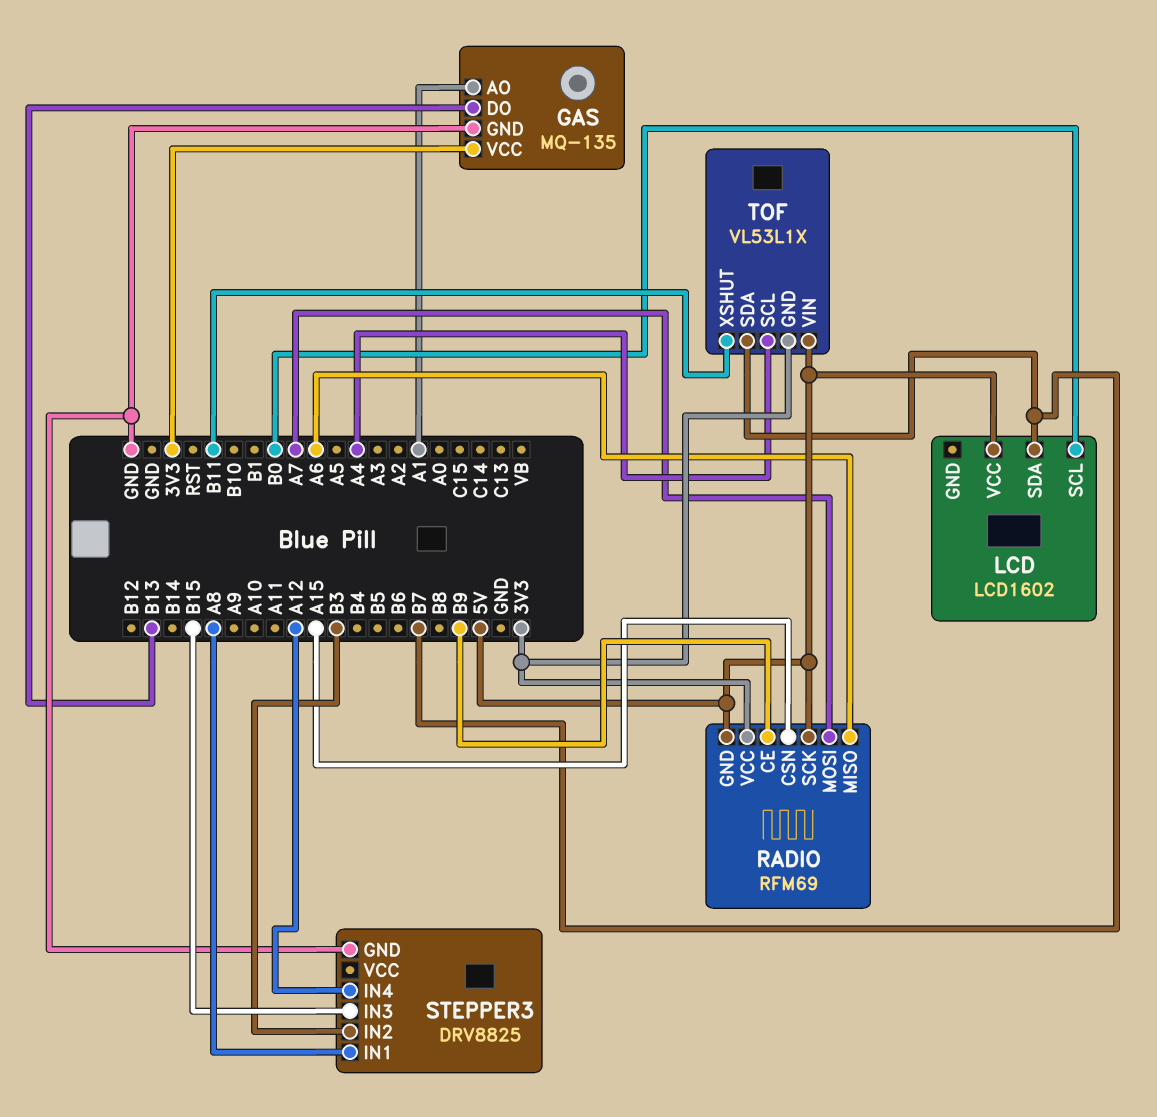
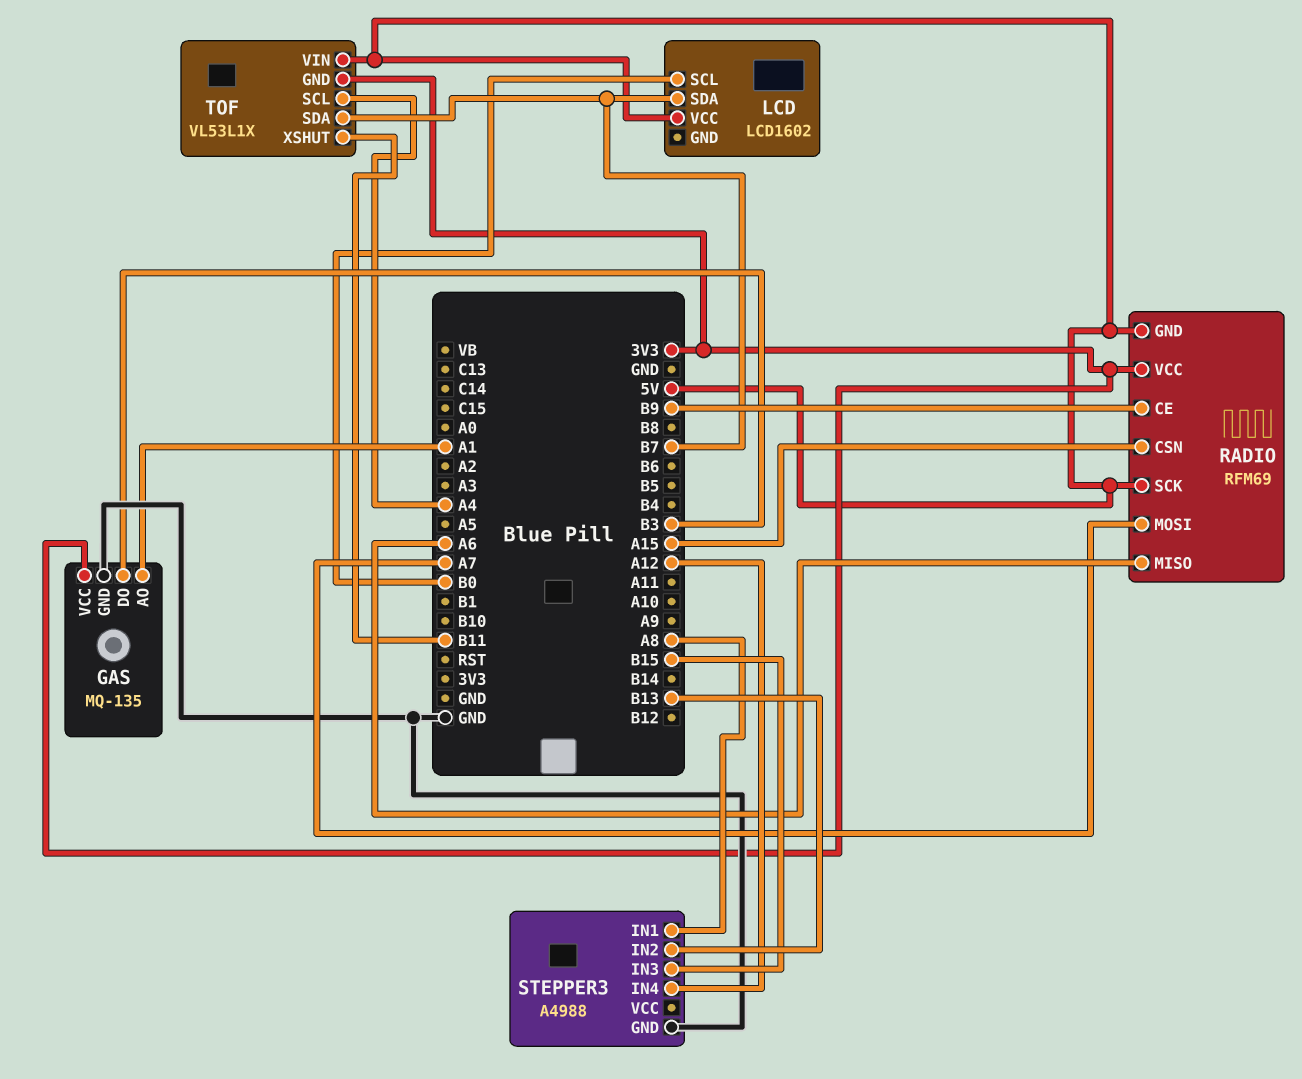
GAS pin DO: B13 -> B3
STEPPER3: DRV8825 -> A4988
STEPPER3 pin IN2: B3 -> B13

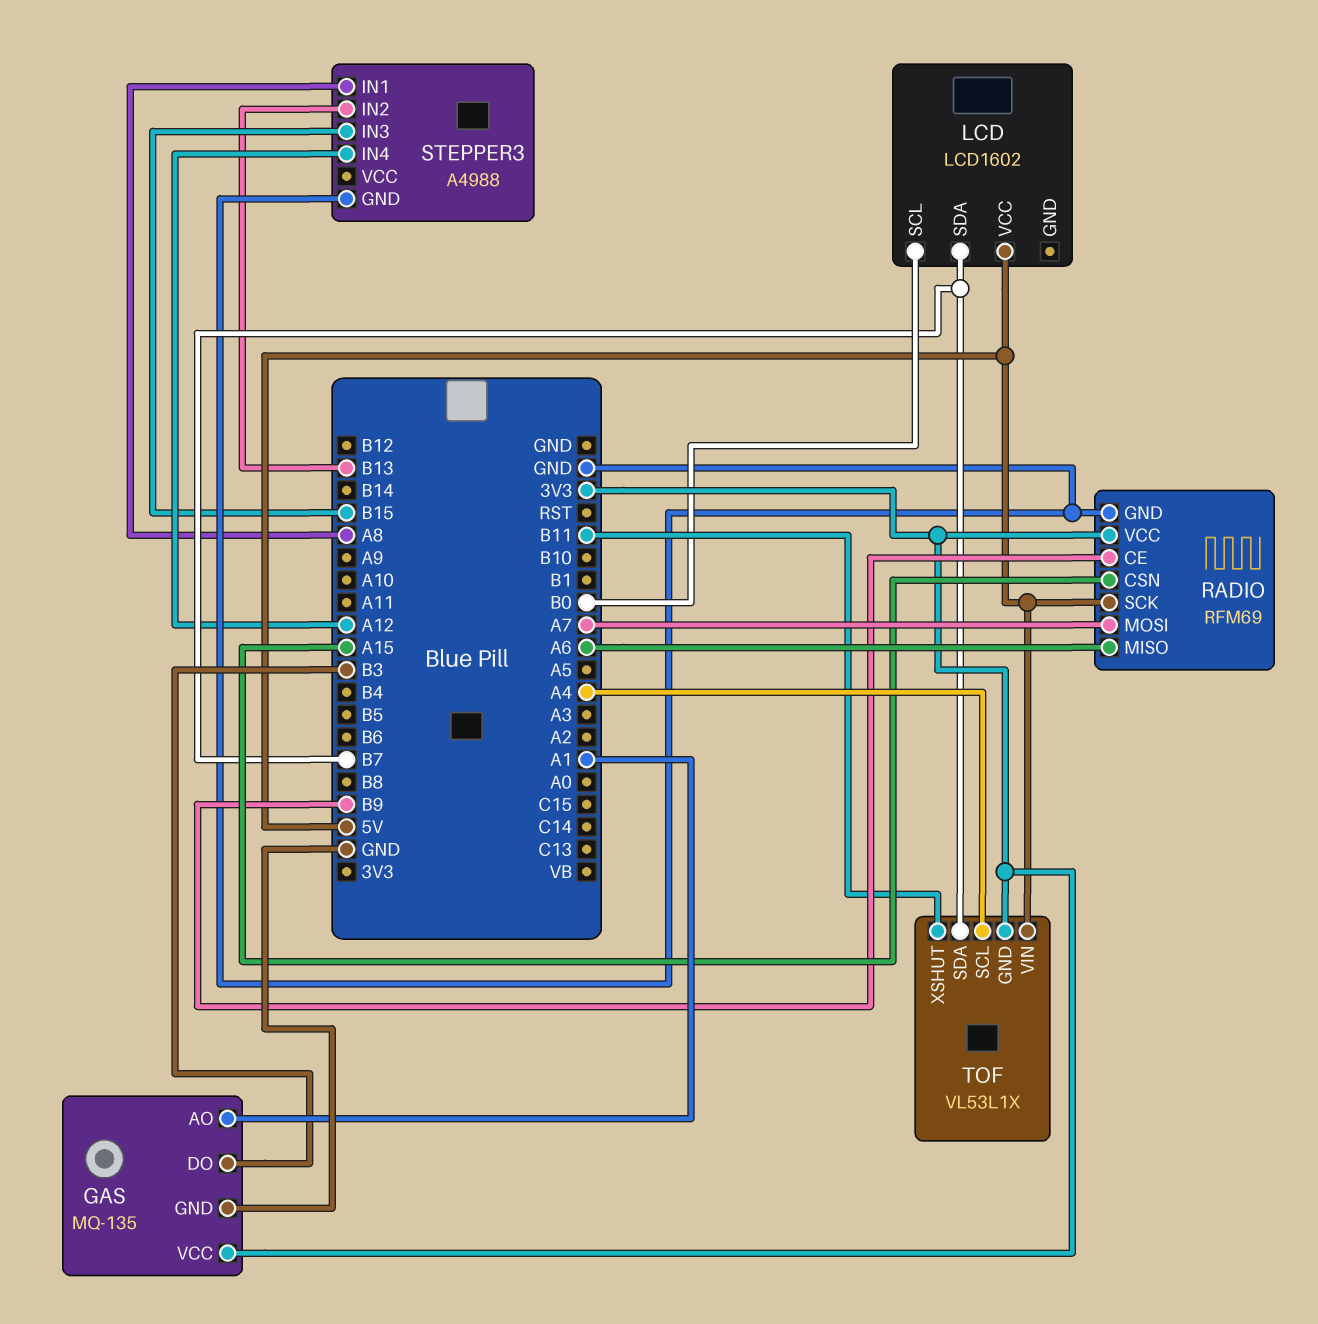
RADIO pin GND: 5V -> GND

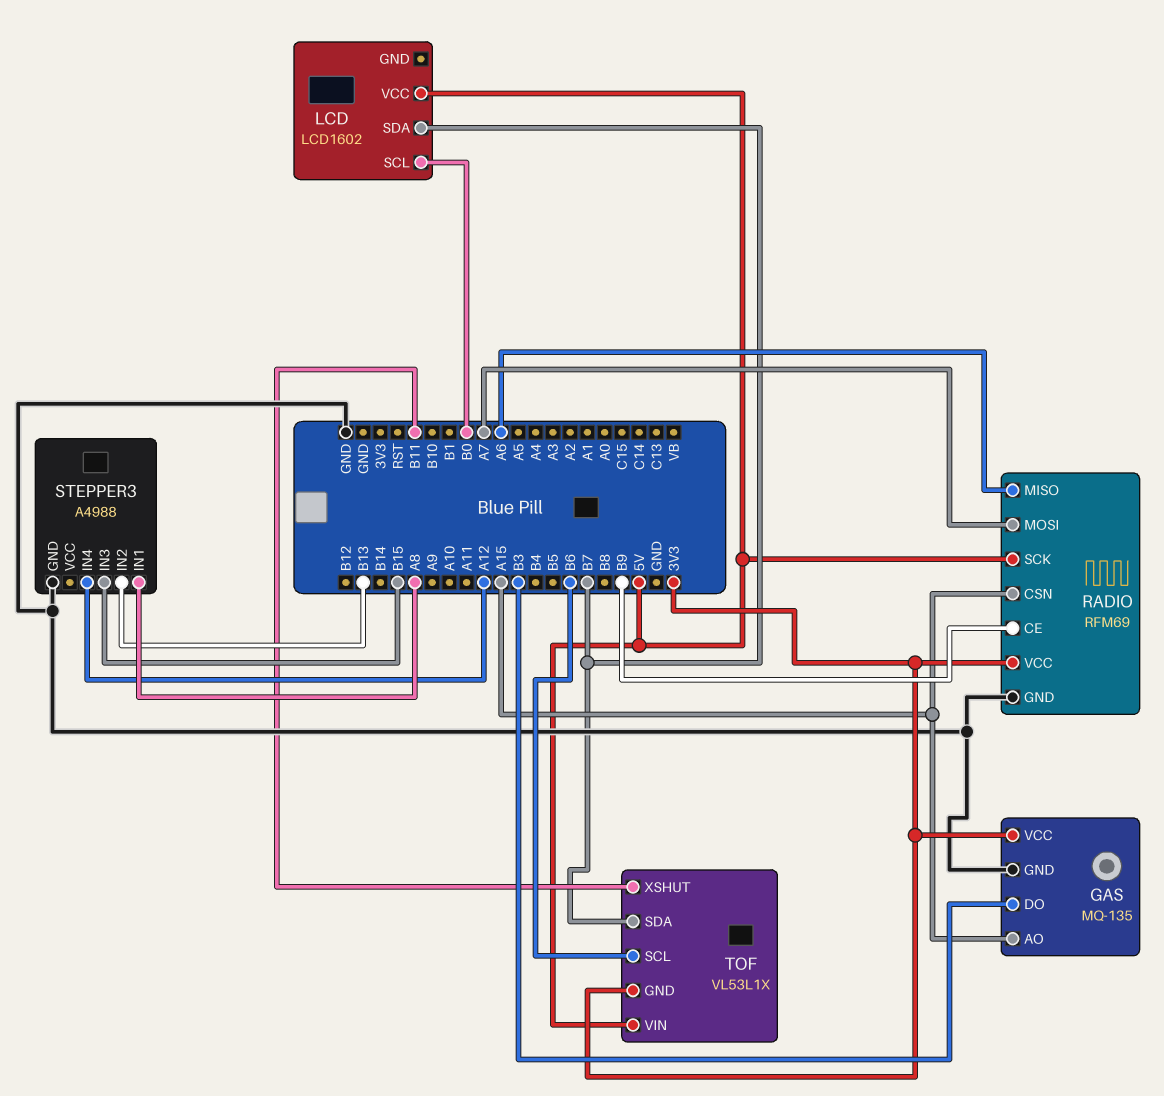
GAS pin AO: A1 -> A15
TOF pin SCL: A4 -> B6

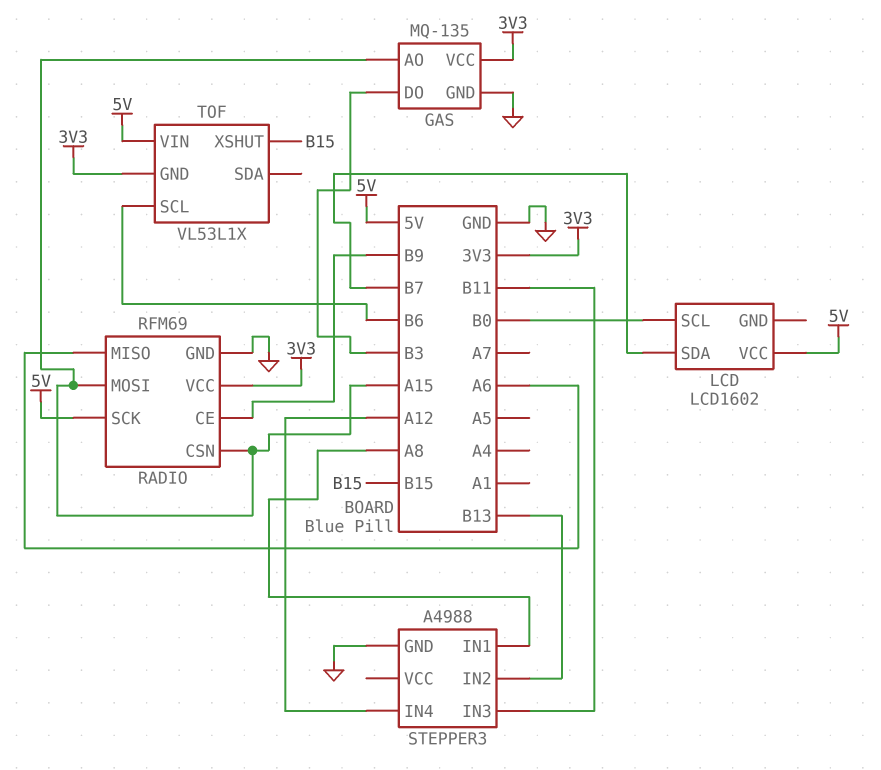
RADIO pin MOSI: A7 -> A15
STEPPER3 pin IN3: B15 -> B11
TOF pin SDA: B7 -> none
TOF pin XSHUT: B11 -> B15

